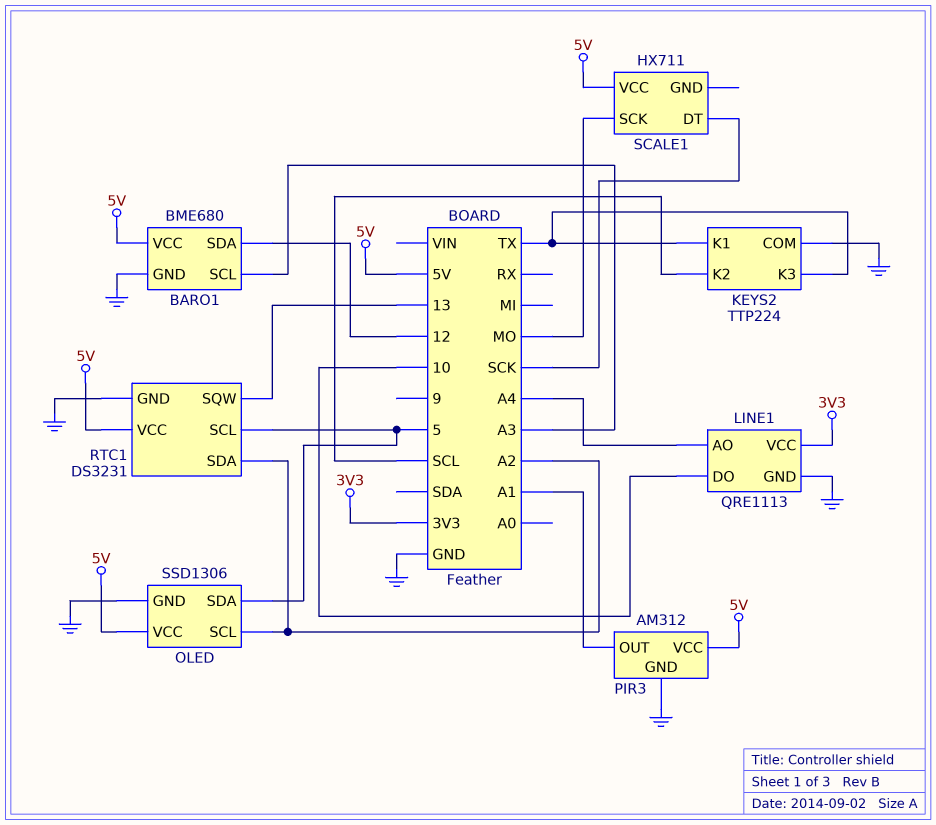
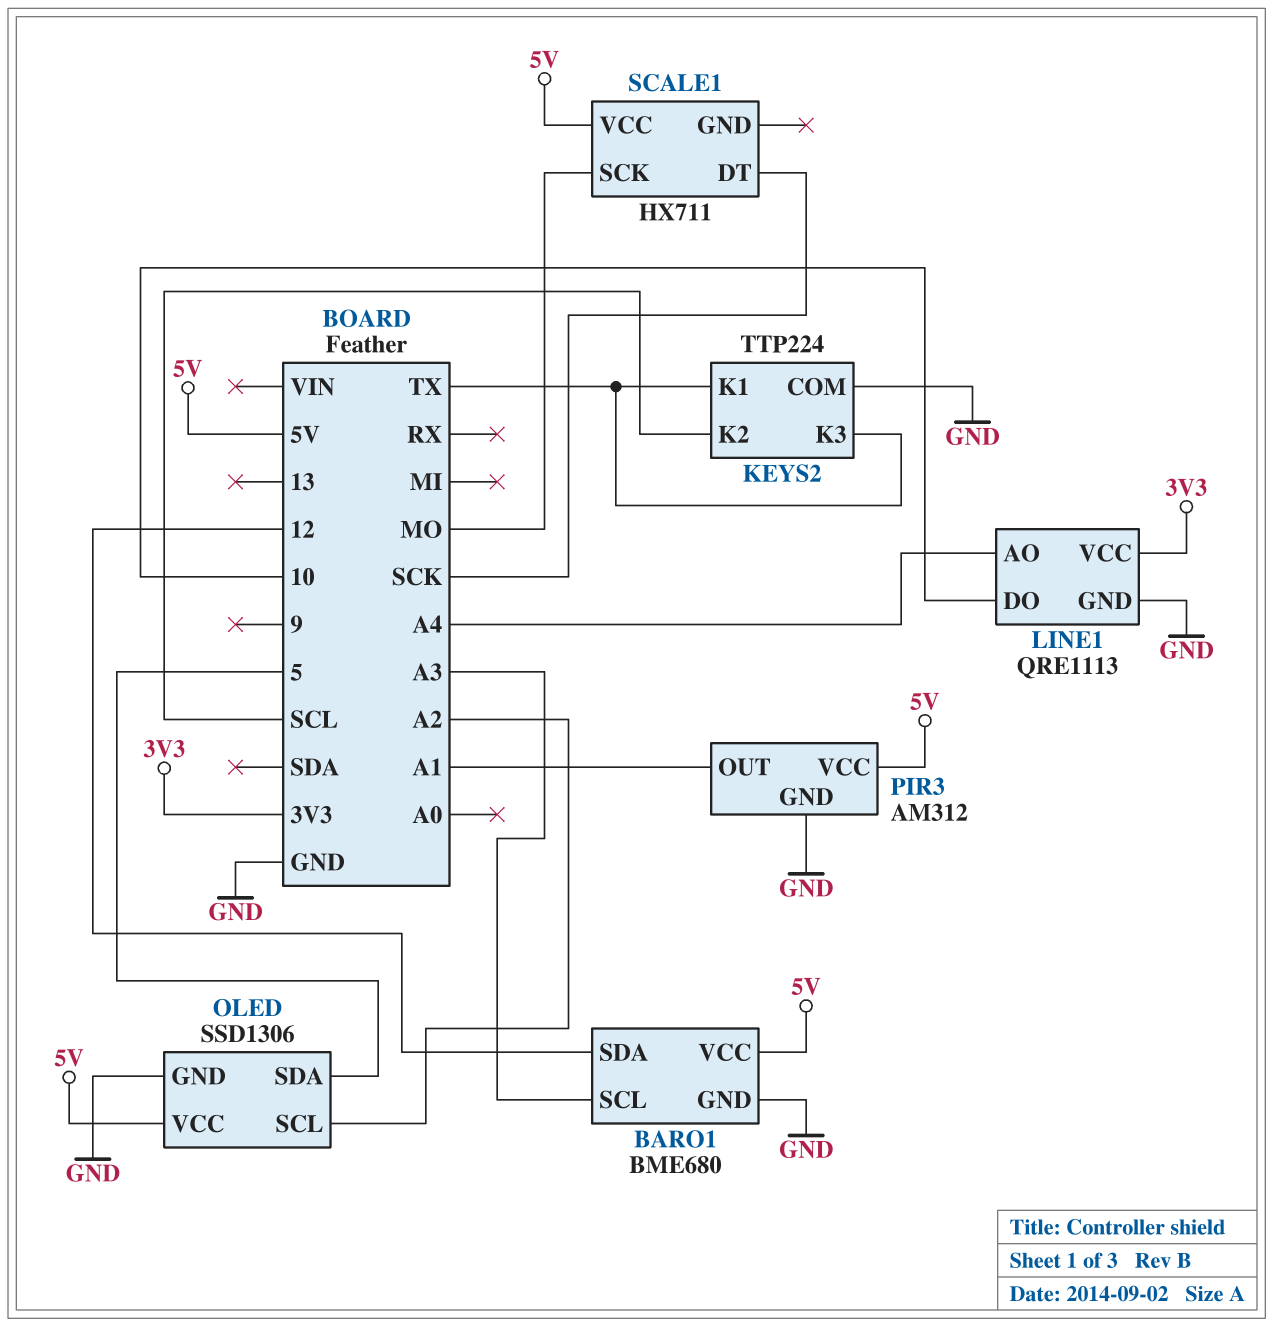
RTC1: DS3231 -> none
RTC1 pin GND: GND -> none
RTC1 pin SCL: 5 -> none
RTC1 pin SDA: A2 -> none
RTC1 pin SQW: 13 -> none
RTC1 pin VCC: 5V -> none

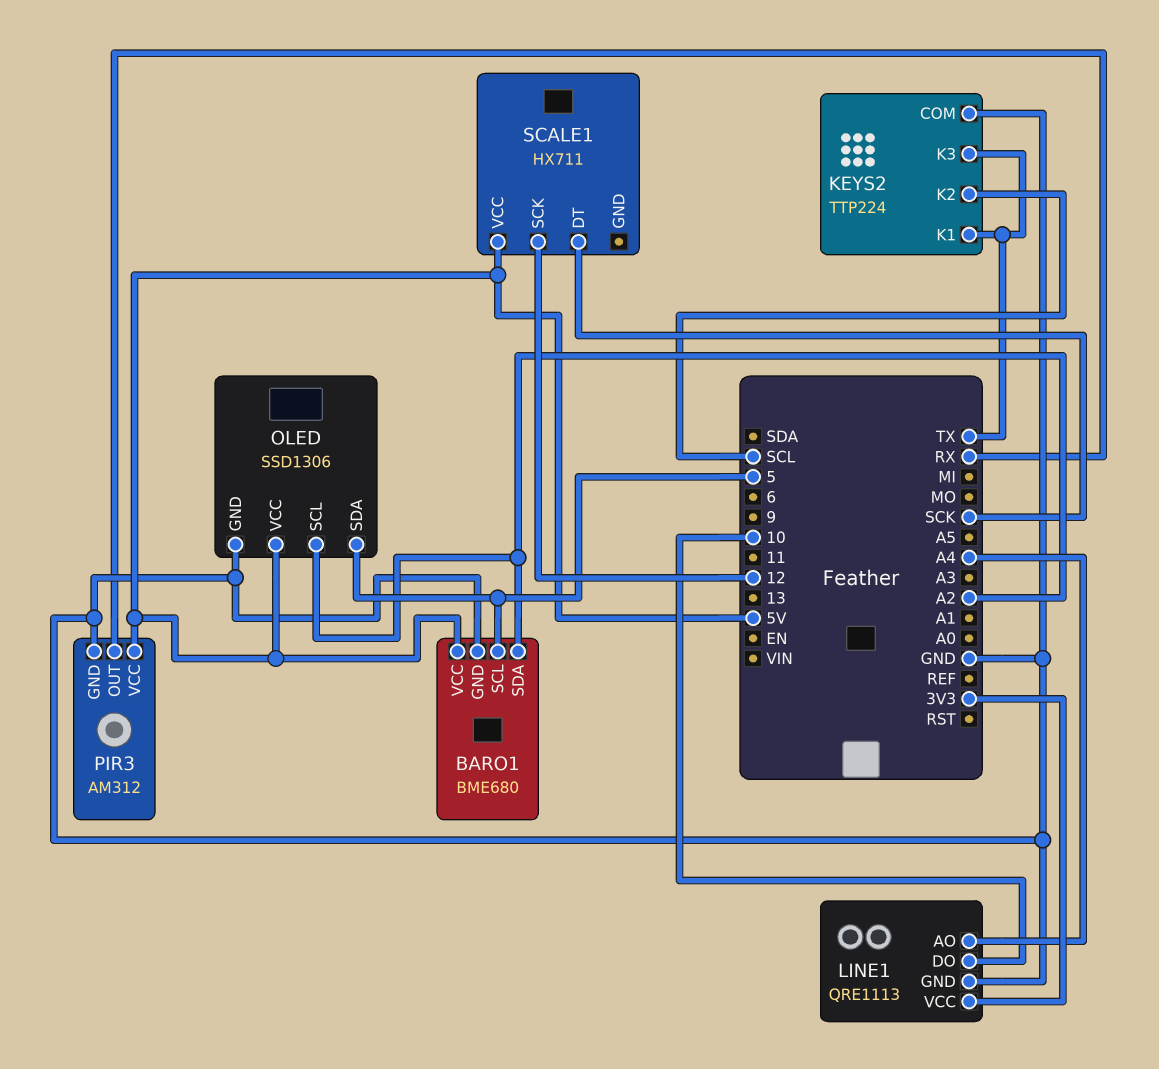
BARO1 pin SCL: A3 -> 5
BARO1 pin SDA: 12 -> A2
PIR3 pin OUT: A1 -> RX
SCALE1 pin SCK: MO -> 12

